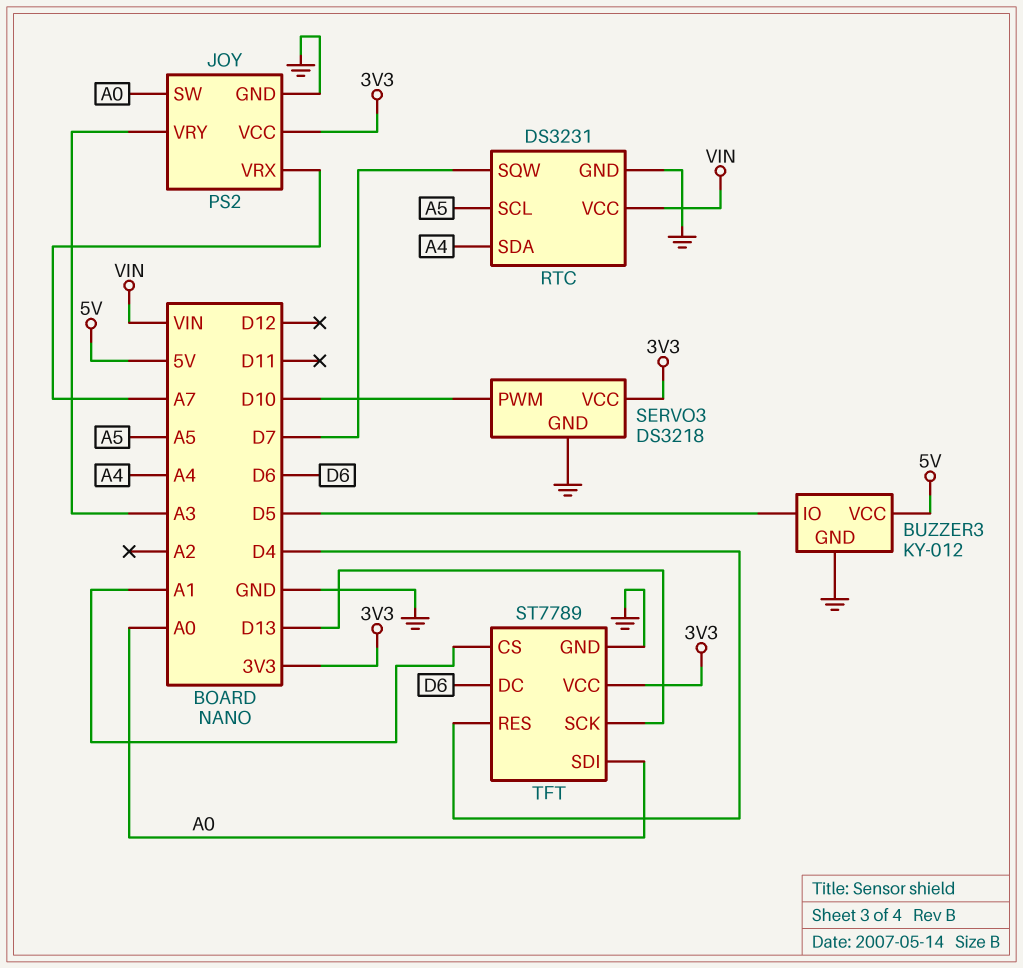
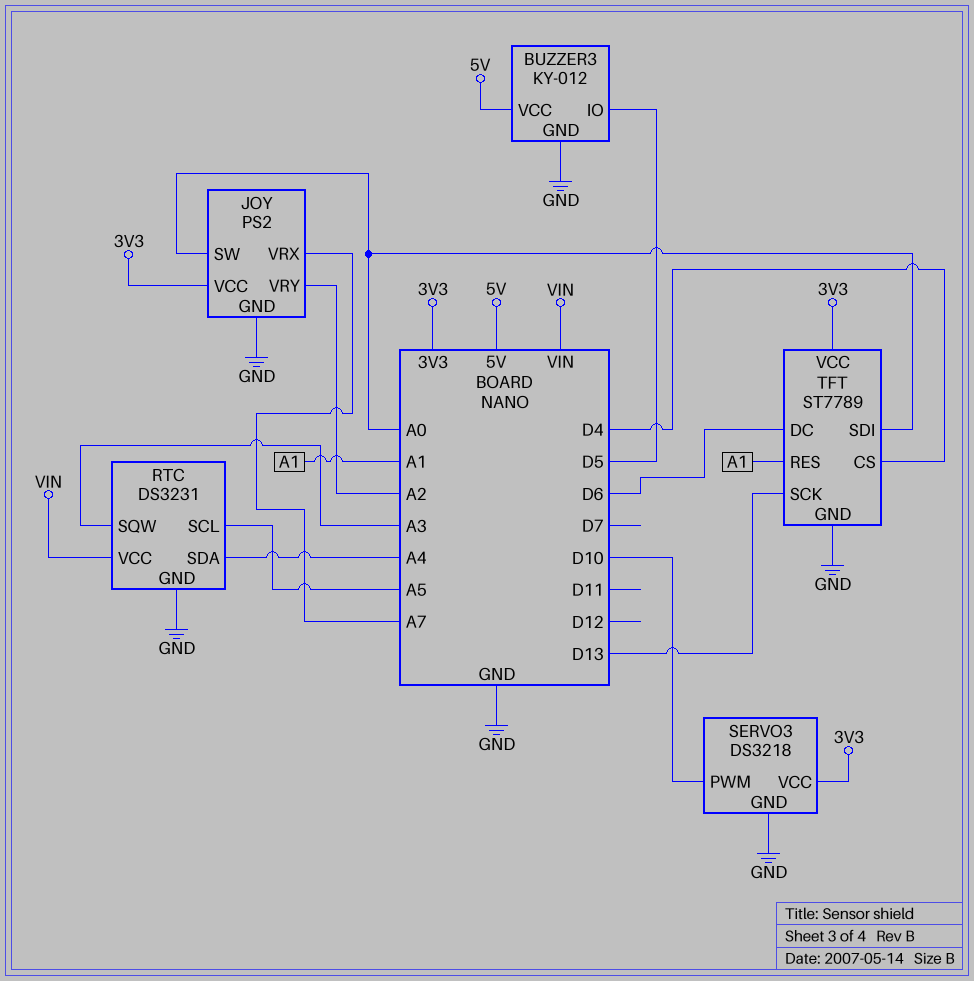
JOY pin VRY: A3 -> A2
RTC pin SQW: D7 -> A3
TFT pin CS: A1 -> D4
TFT pin RES: D4 -> A1

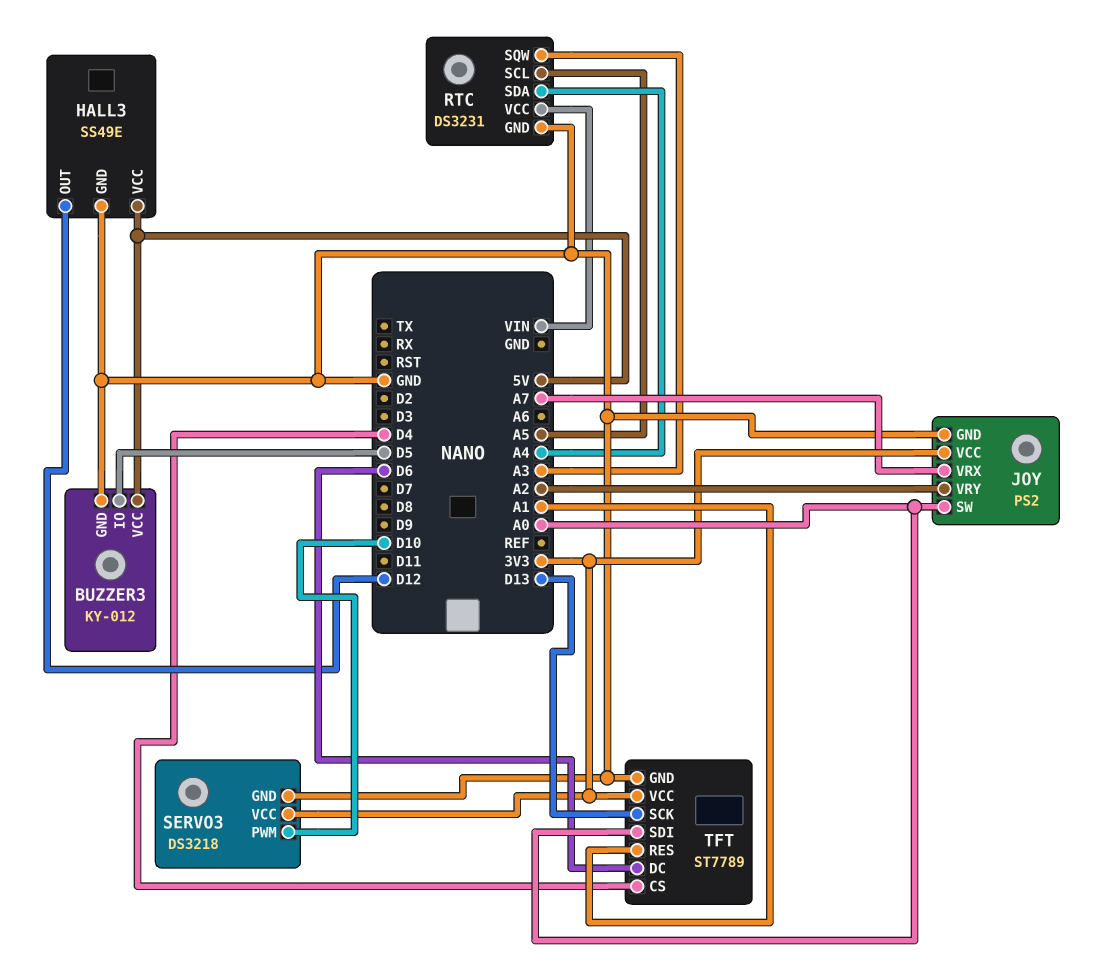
HALL3: none -> SS49E
HALL3 pin GND: none -> GND
HALL3 pin OUT: none -> D12
HALL3 pin VCC: none -> 5V

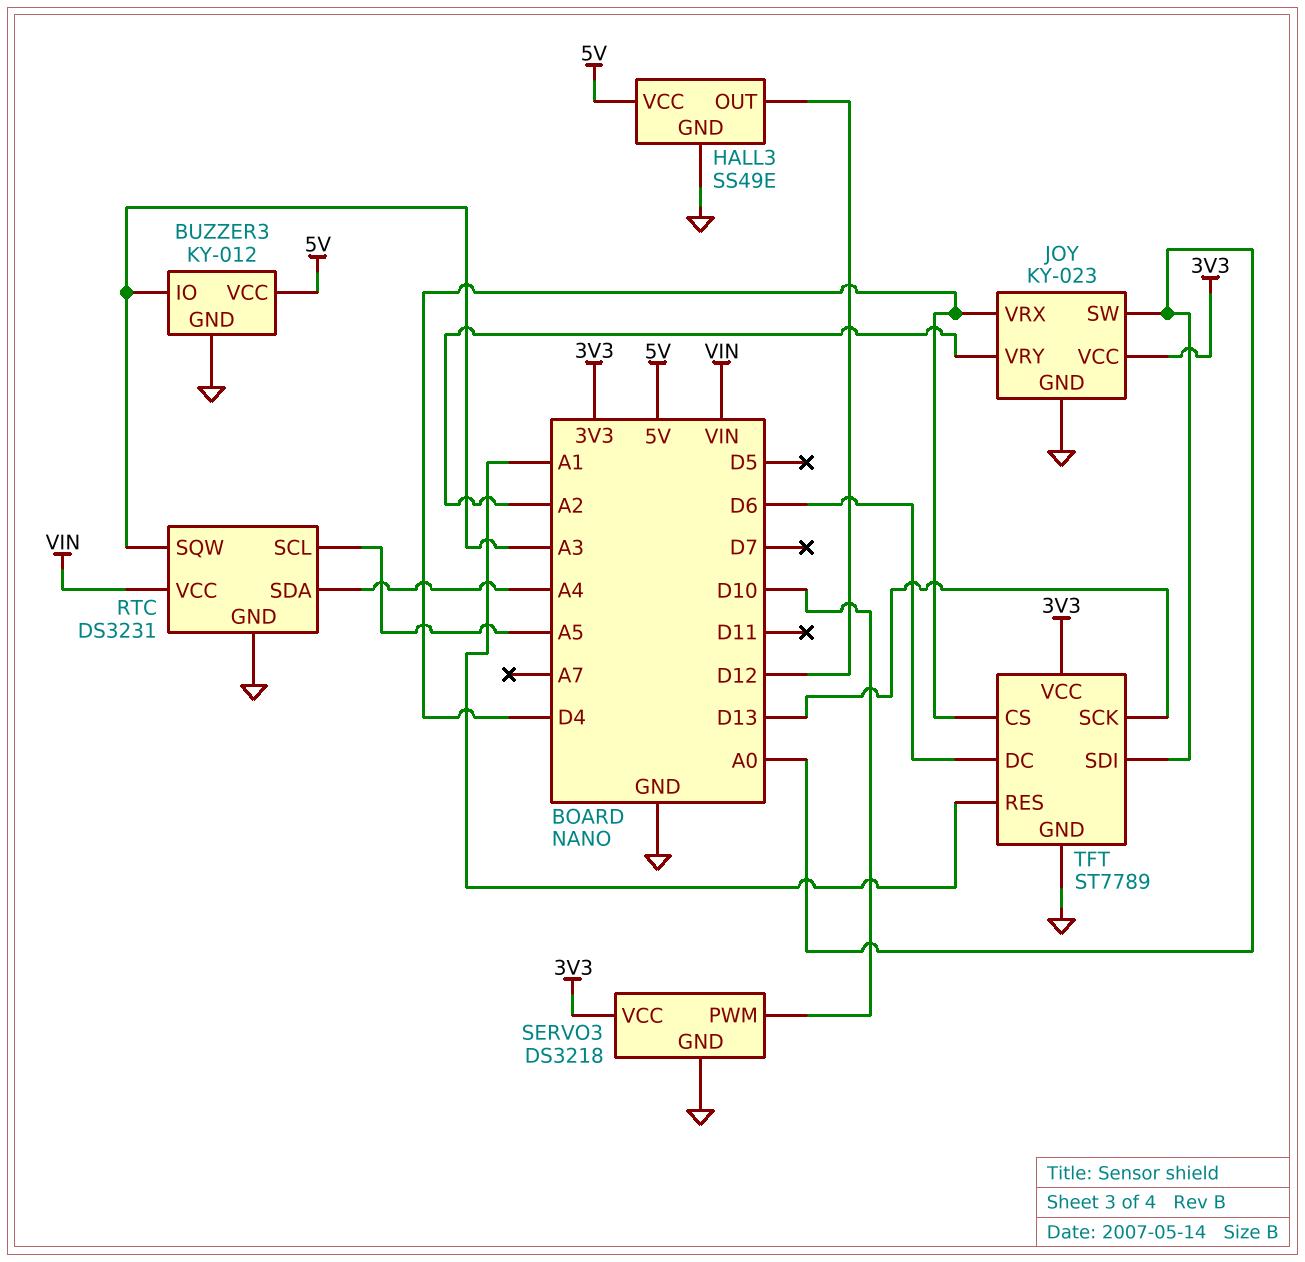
BUZZER3 pin IO: D5 -> A3
JOY: PS2 -> KY-023
JOY pin VRX: A7 -> D4

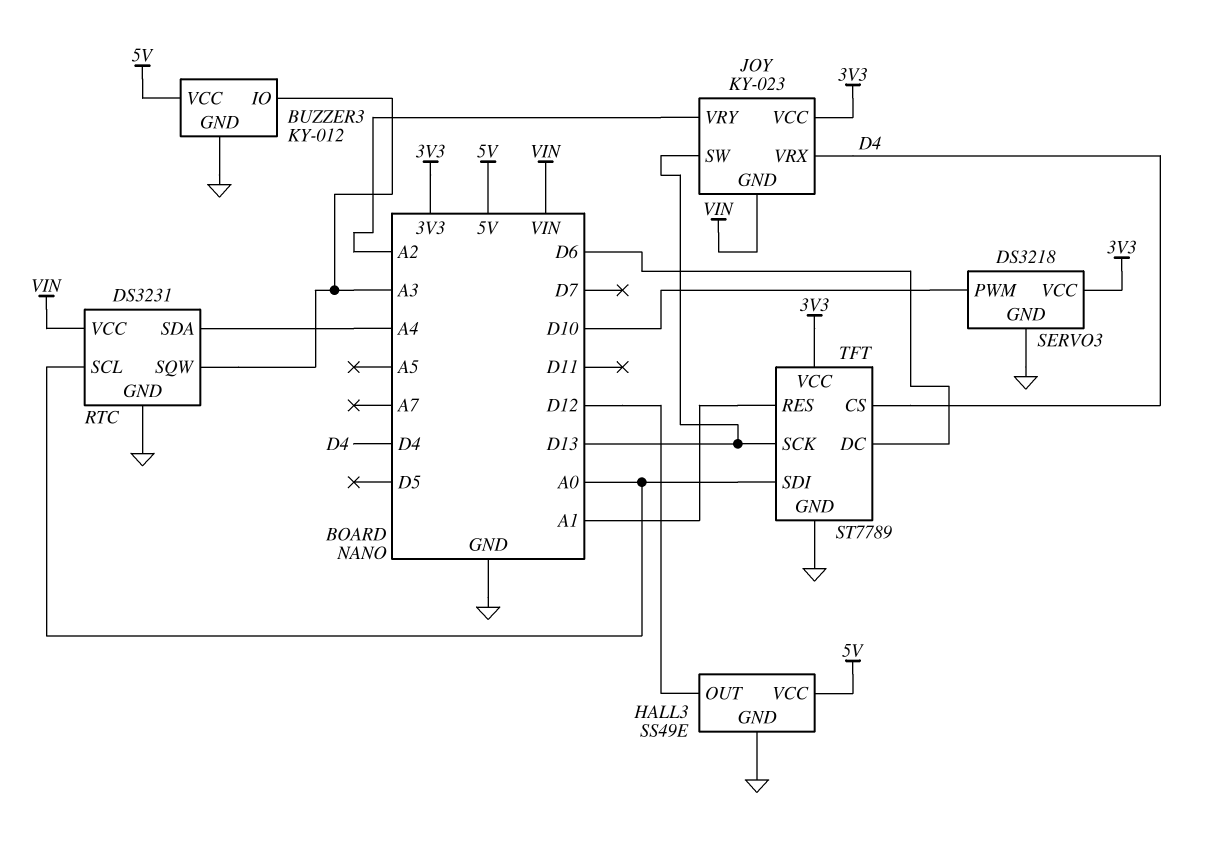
JOY pin GND: GND -> VIN
JOY pin SW: A0 -> D13
RTC pin SCL: A5 -> A0

